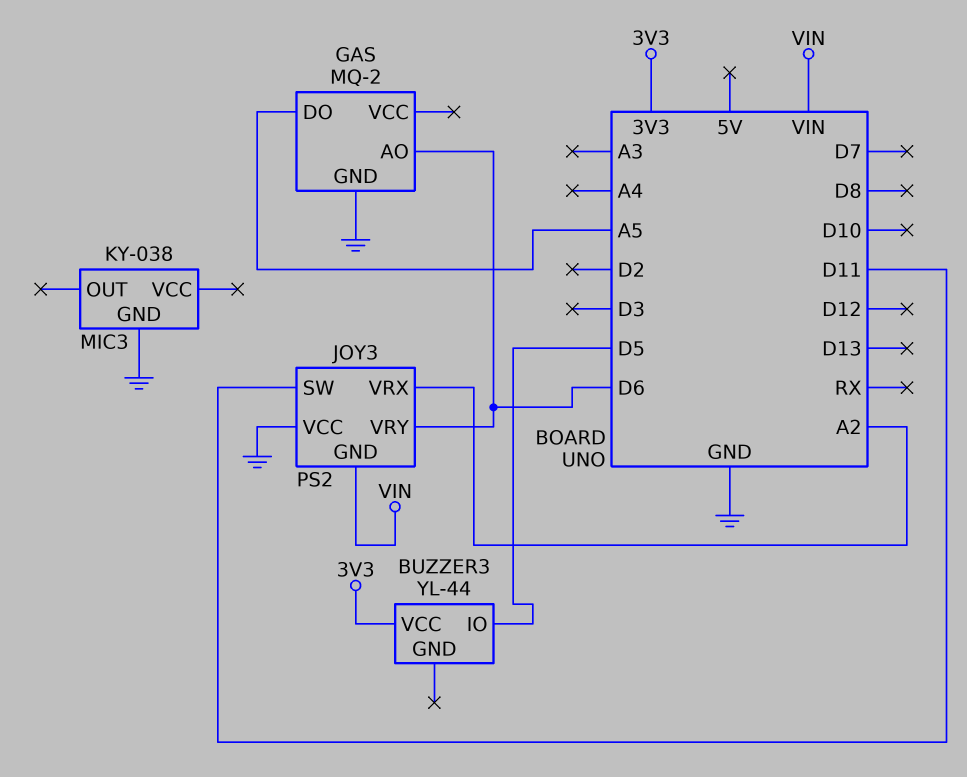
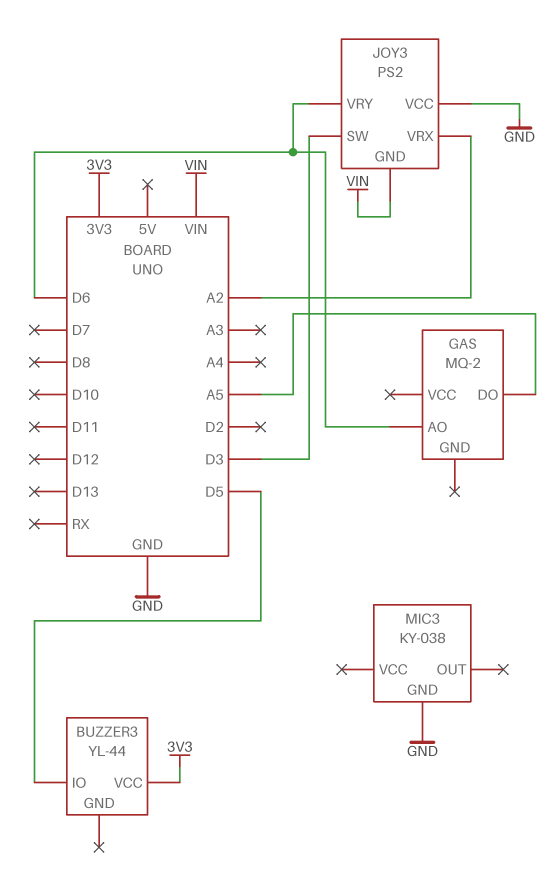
GAS pin GND: GND -> none
JOY3 pin SW: D11 -> D3

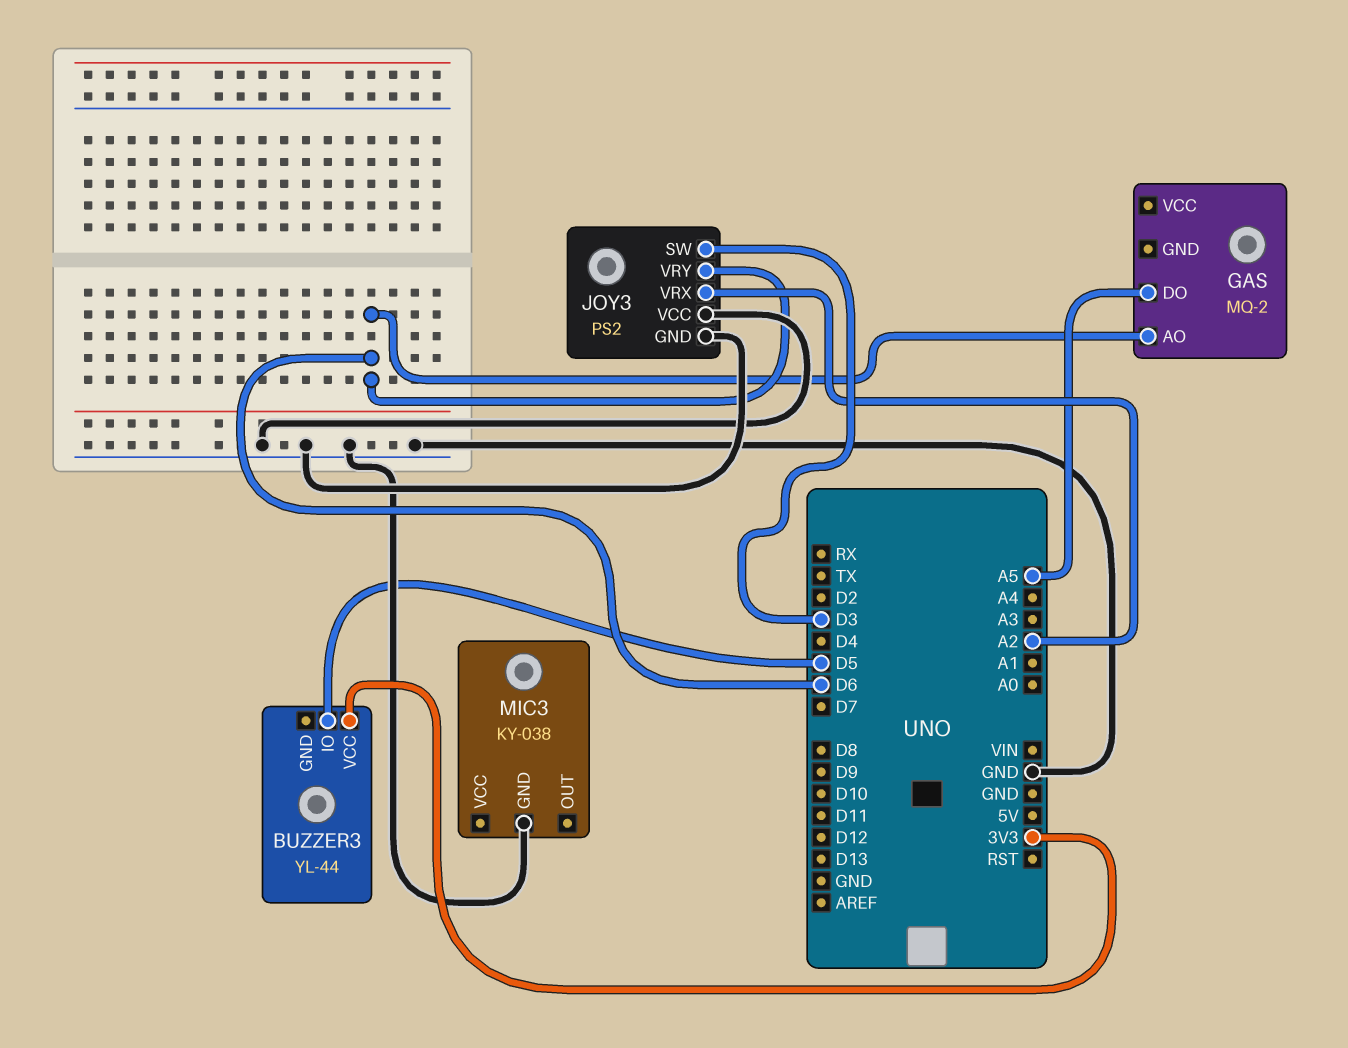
JOY3 pin GND: VIN -> GND

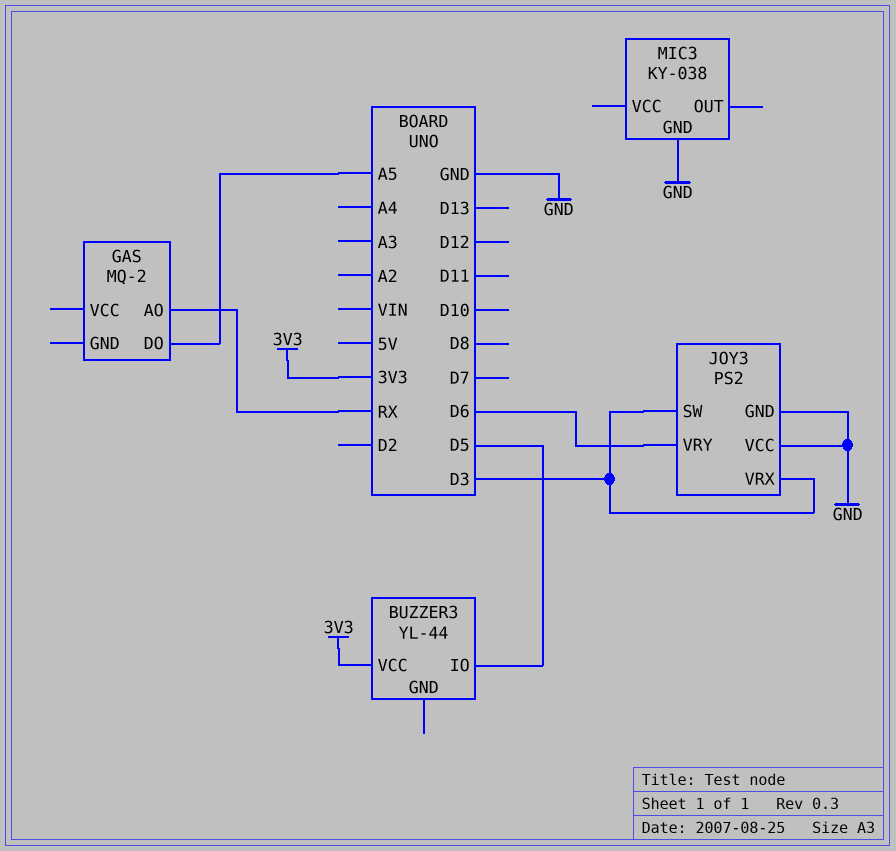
GAS pin AO: D6 -> RX
JOY3 pin VRX: A2 -> D3

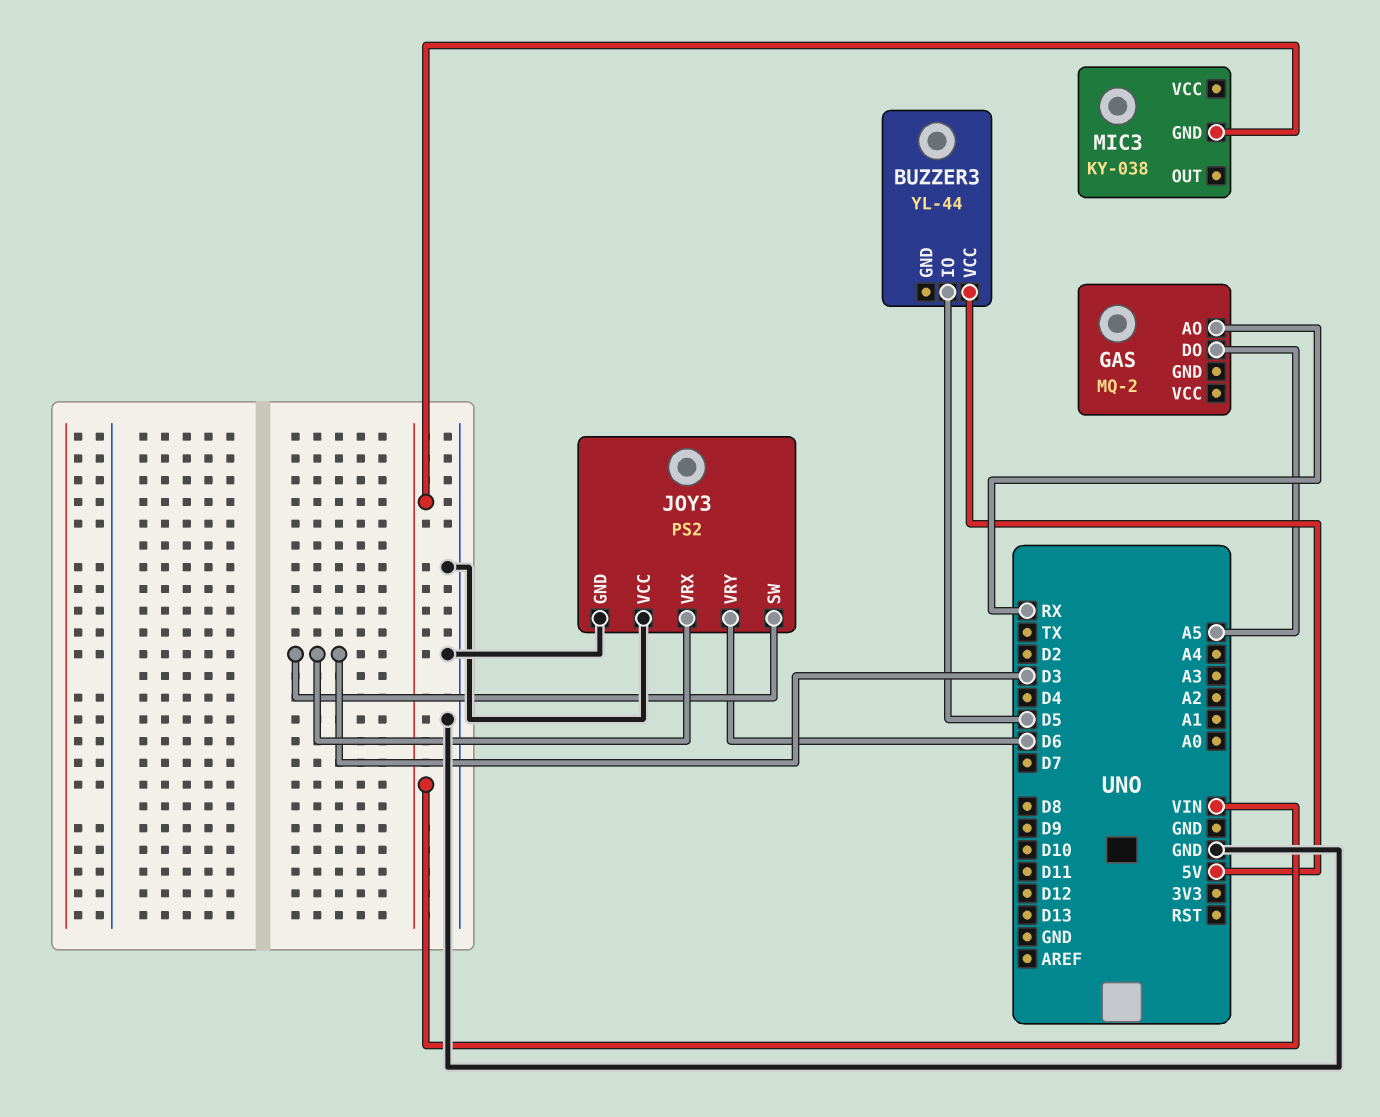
BUZZER3 pin VCC: 3V3 -> 5V
MIC3 pin GND: GND -> VIN

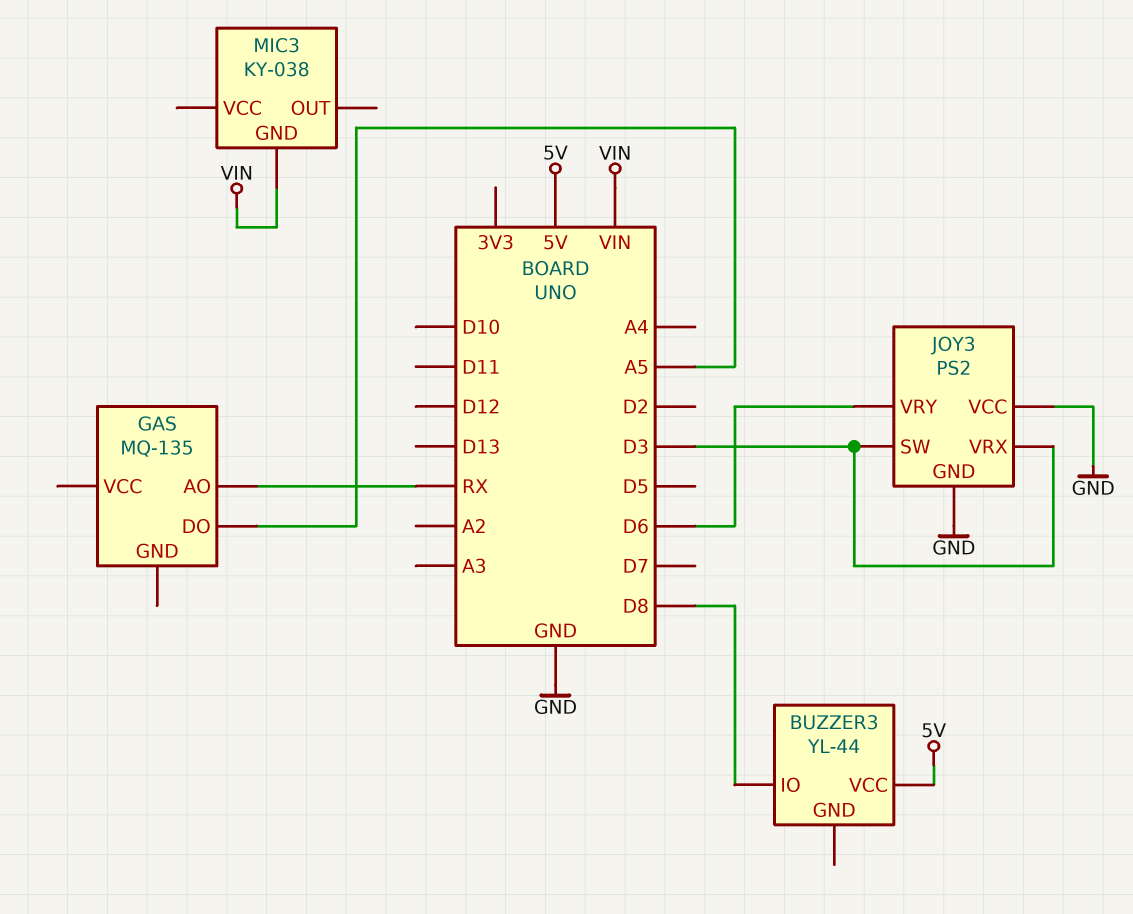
BUZZER3 pin IO: D5 -> D8
GAS: MQ-2 -> MQ-135

